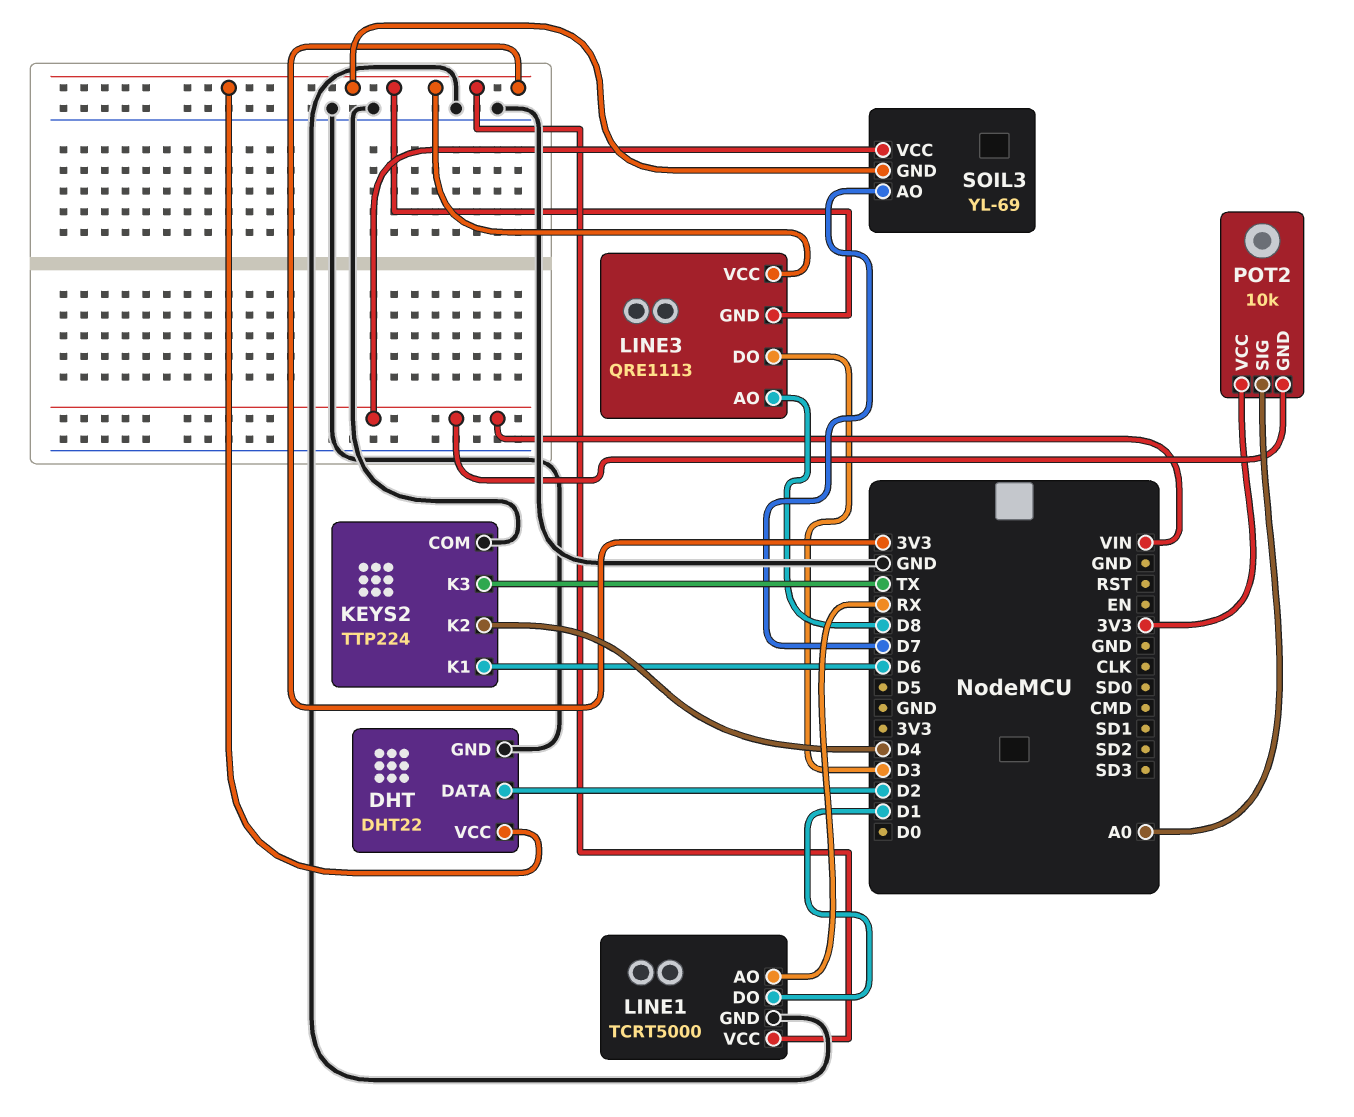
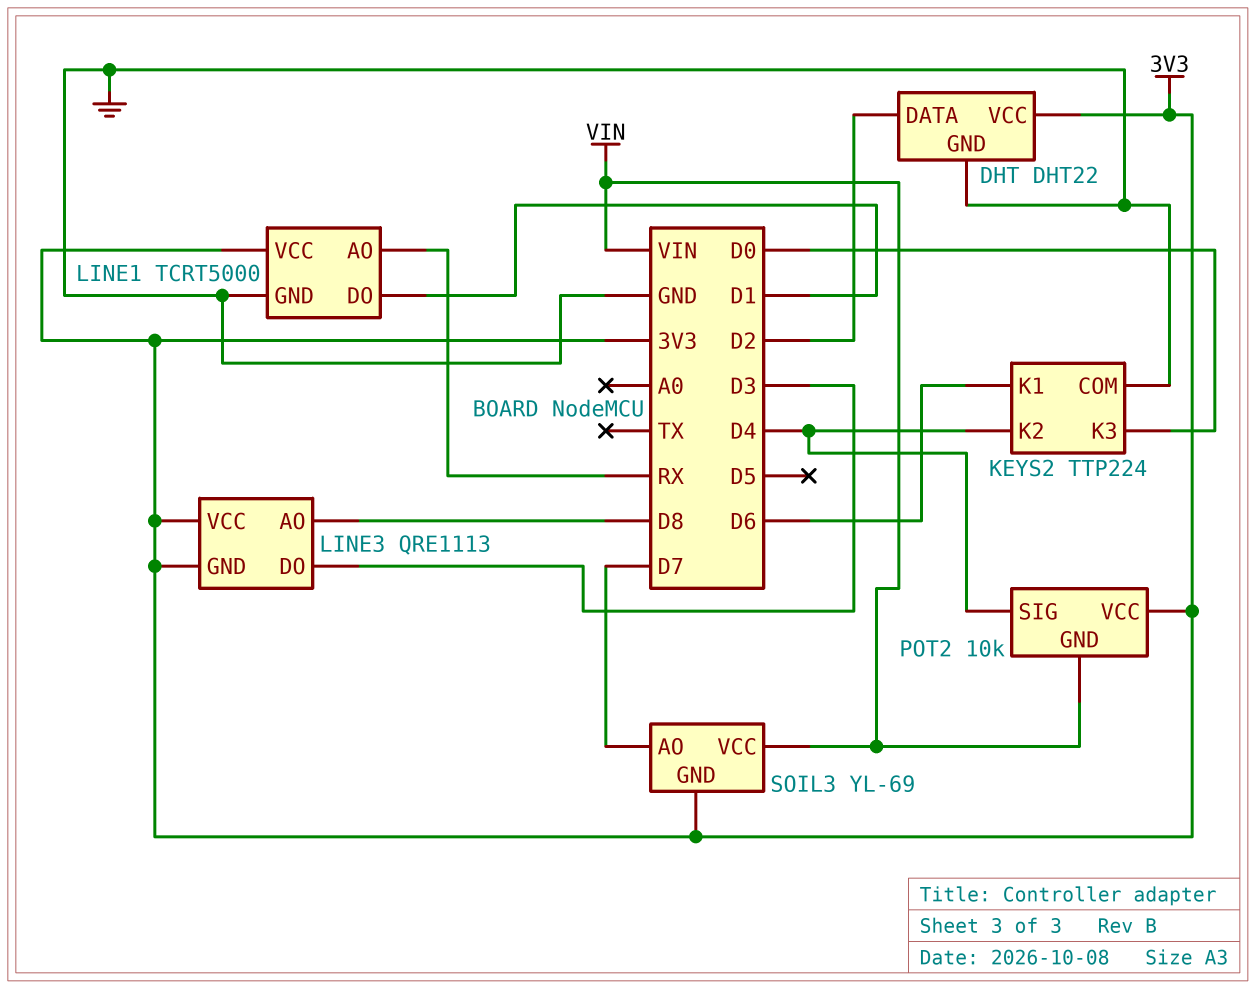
KEYS2 pin K3: TX -> D0
POT2 pin SIG: A0 -> D4

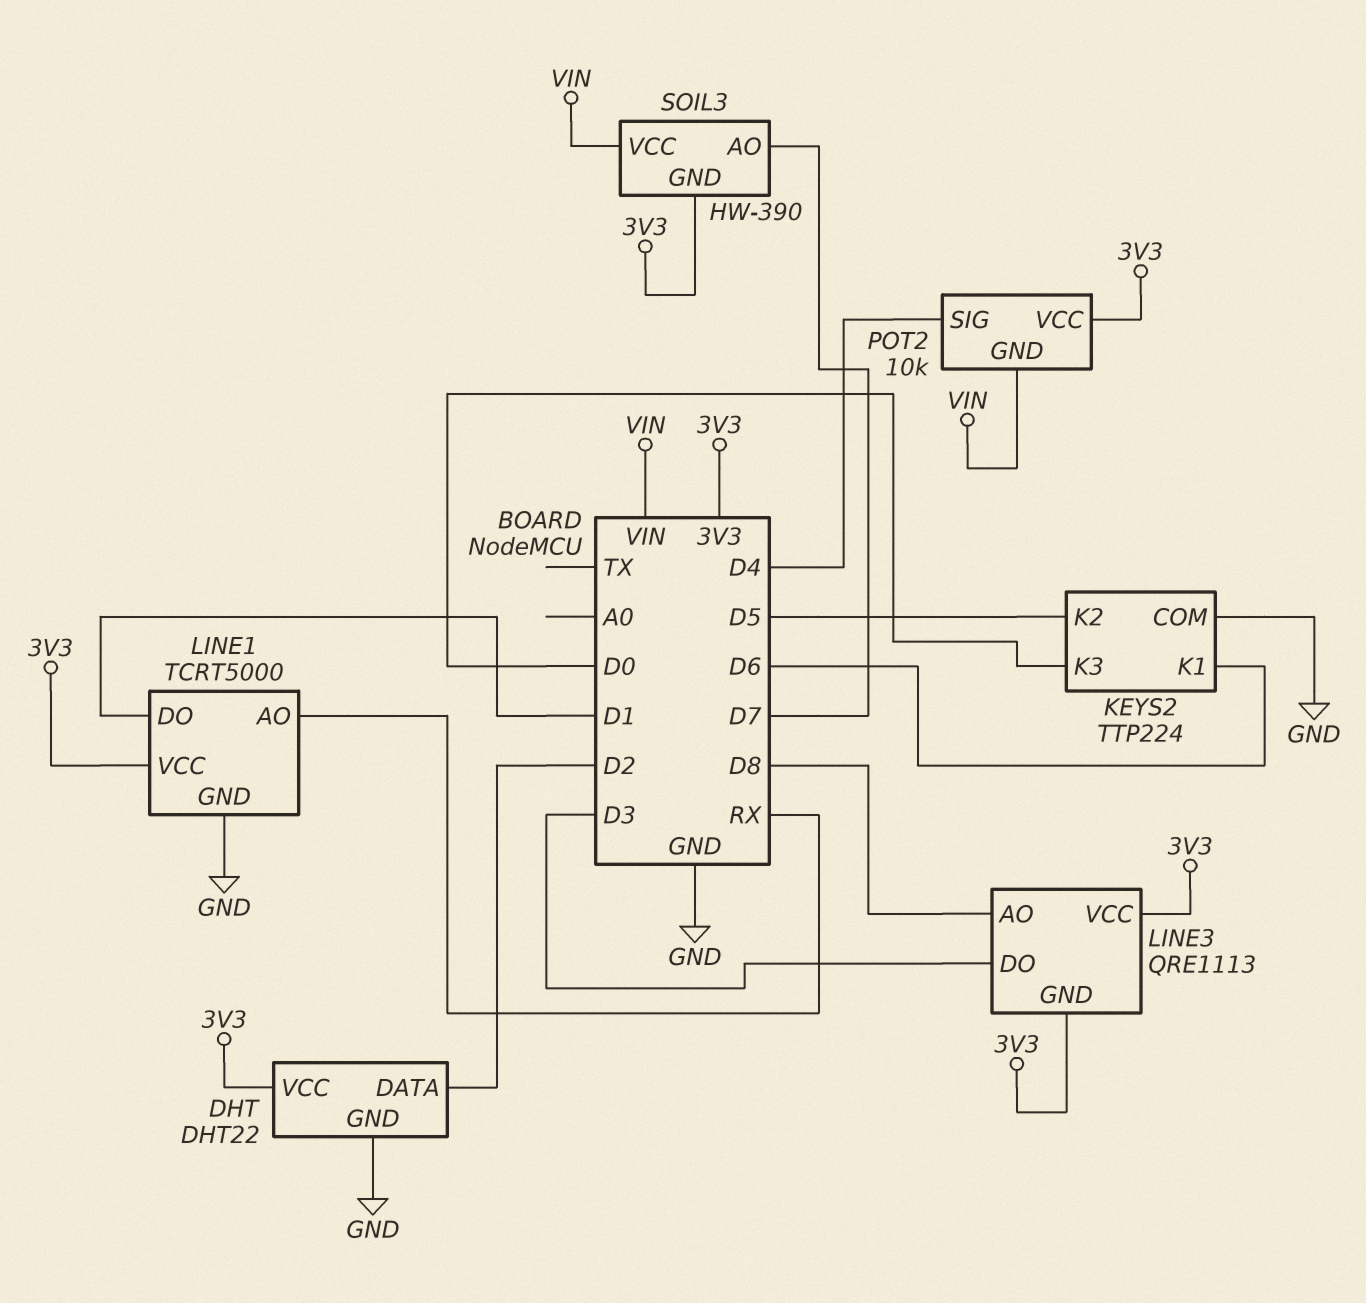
KEYS2 pin K2: D4 -> D5
SOIL3: YL-69 -> HW-390

